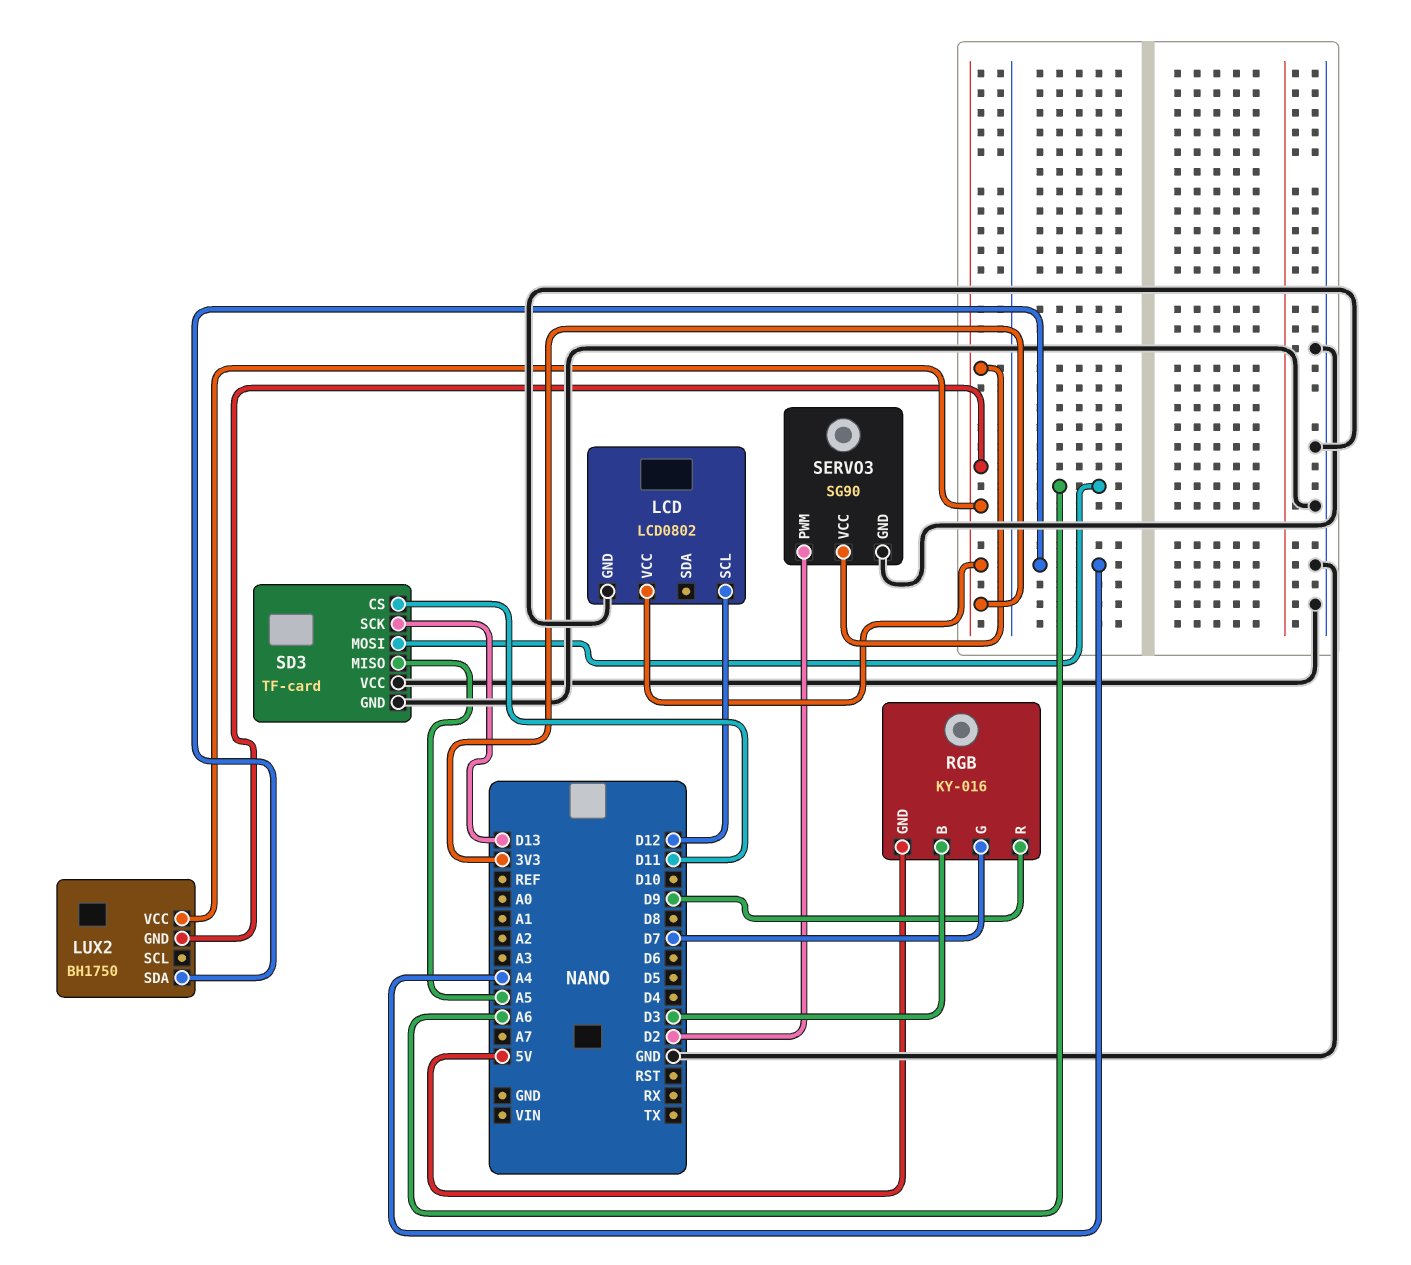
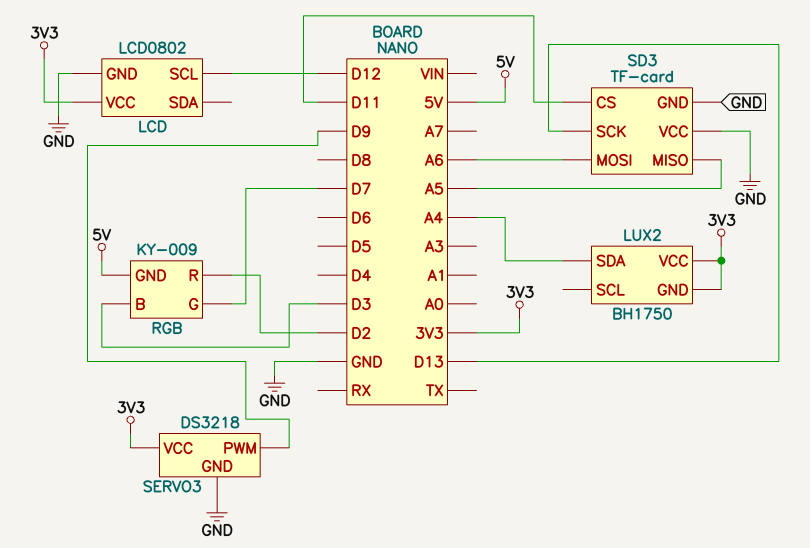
RGB: KY-016 -> KY-009
RGB pin R: D9 -> D2
SERVO3: SG90 -> DS3218
SERVO3 pin PWM: D2 -> D9

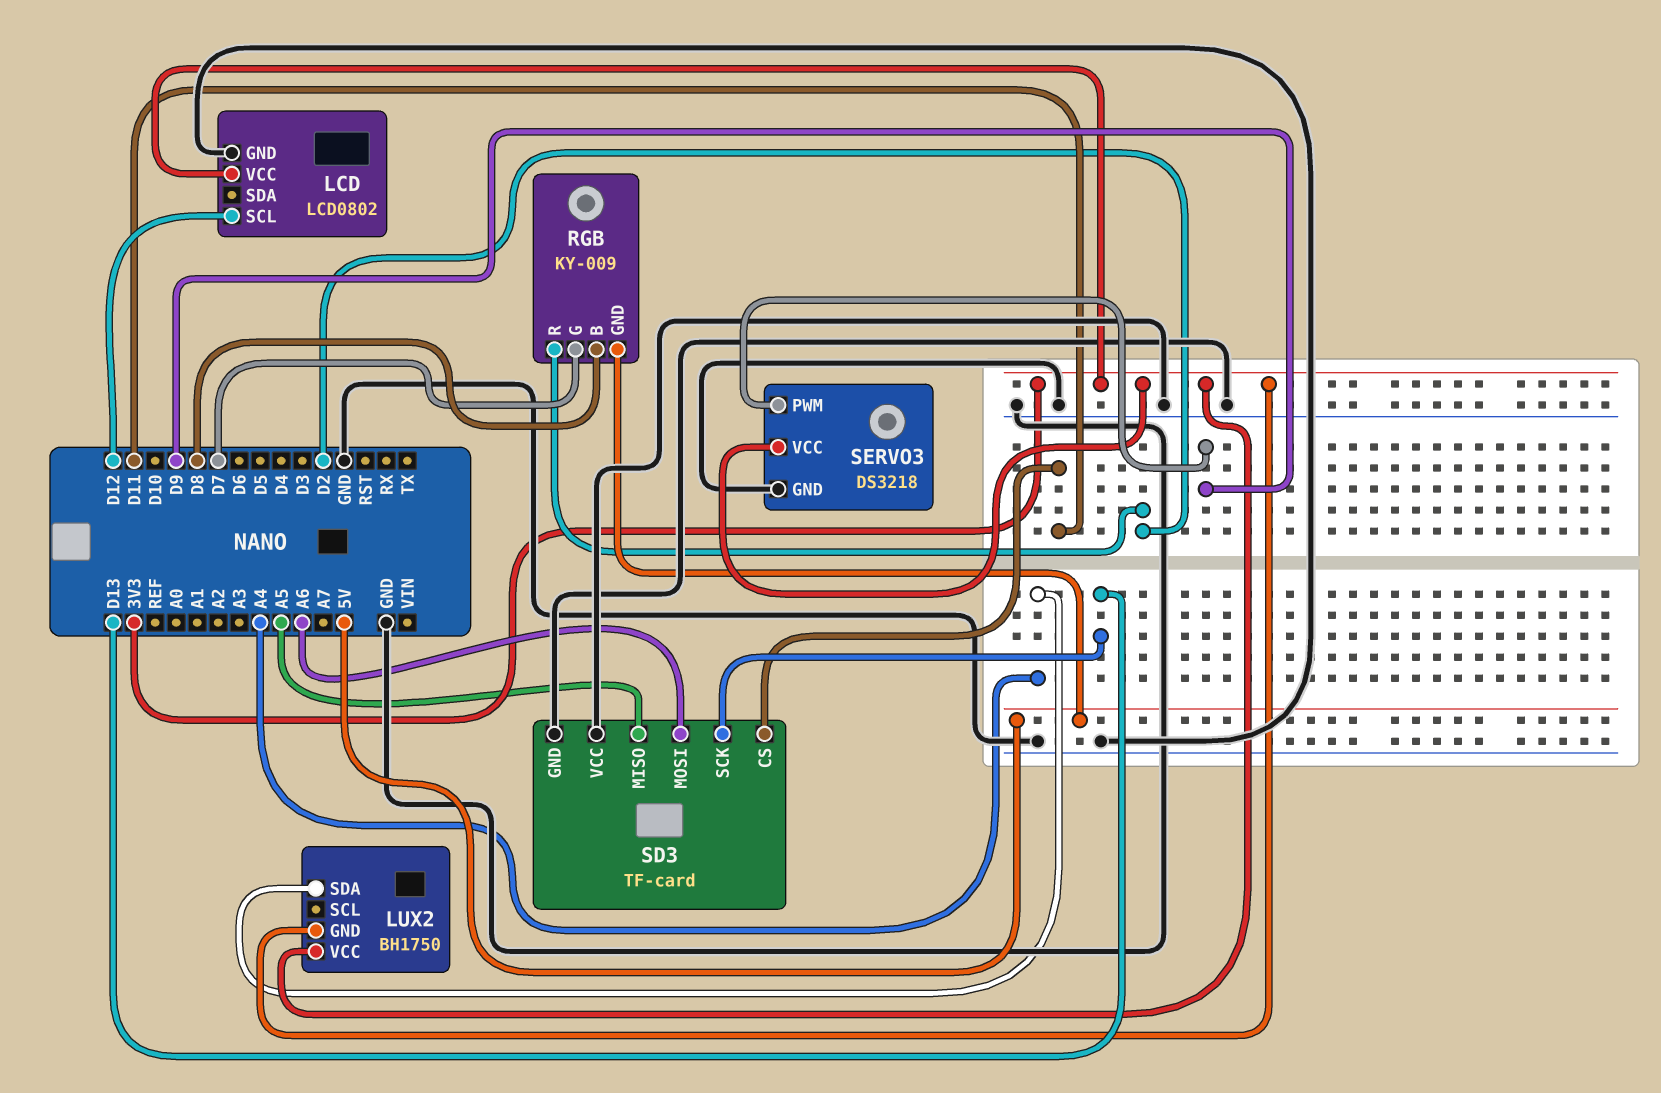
RGB pin B: D3 -> D8

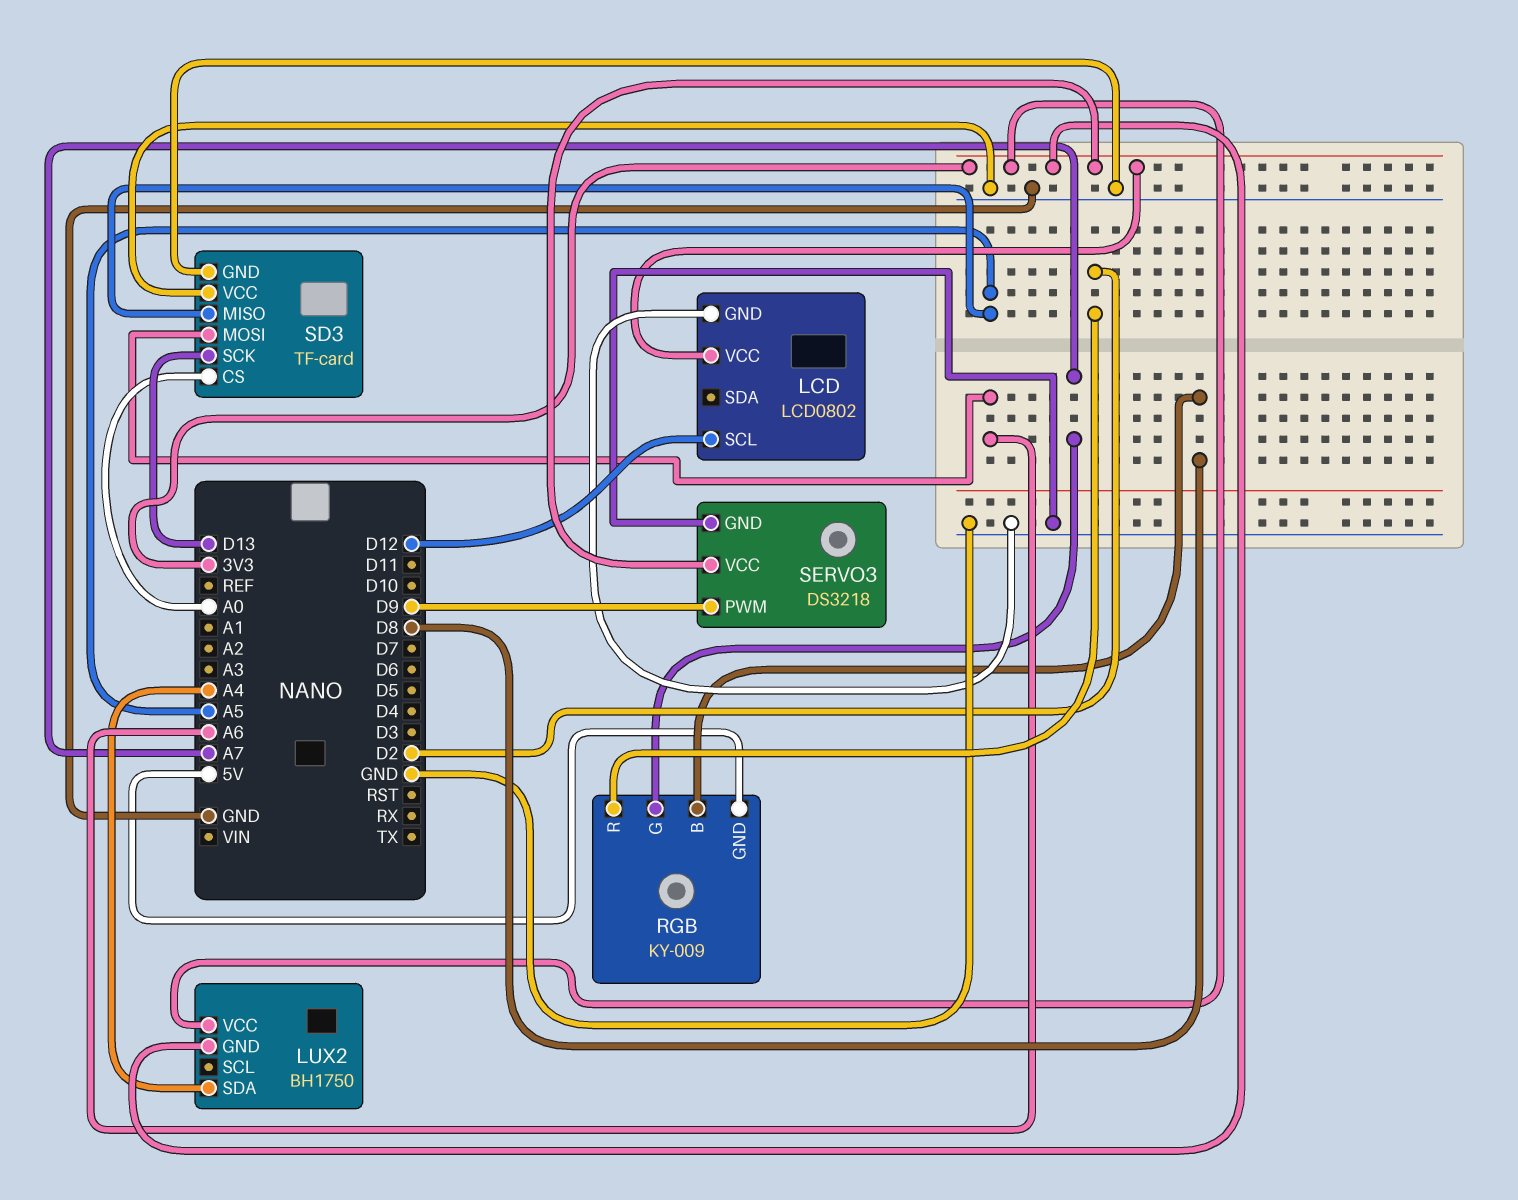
RGB pin G: D7 -> A7
SD3 pin CS: D11 -> A0

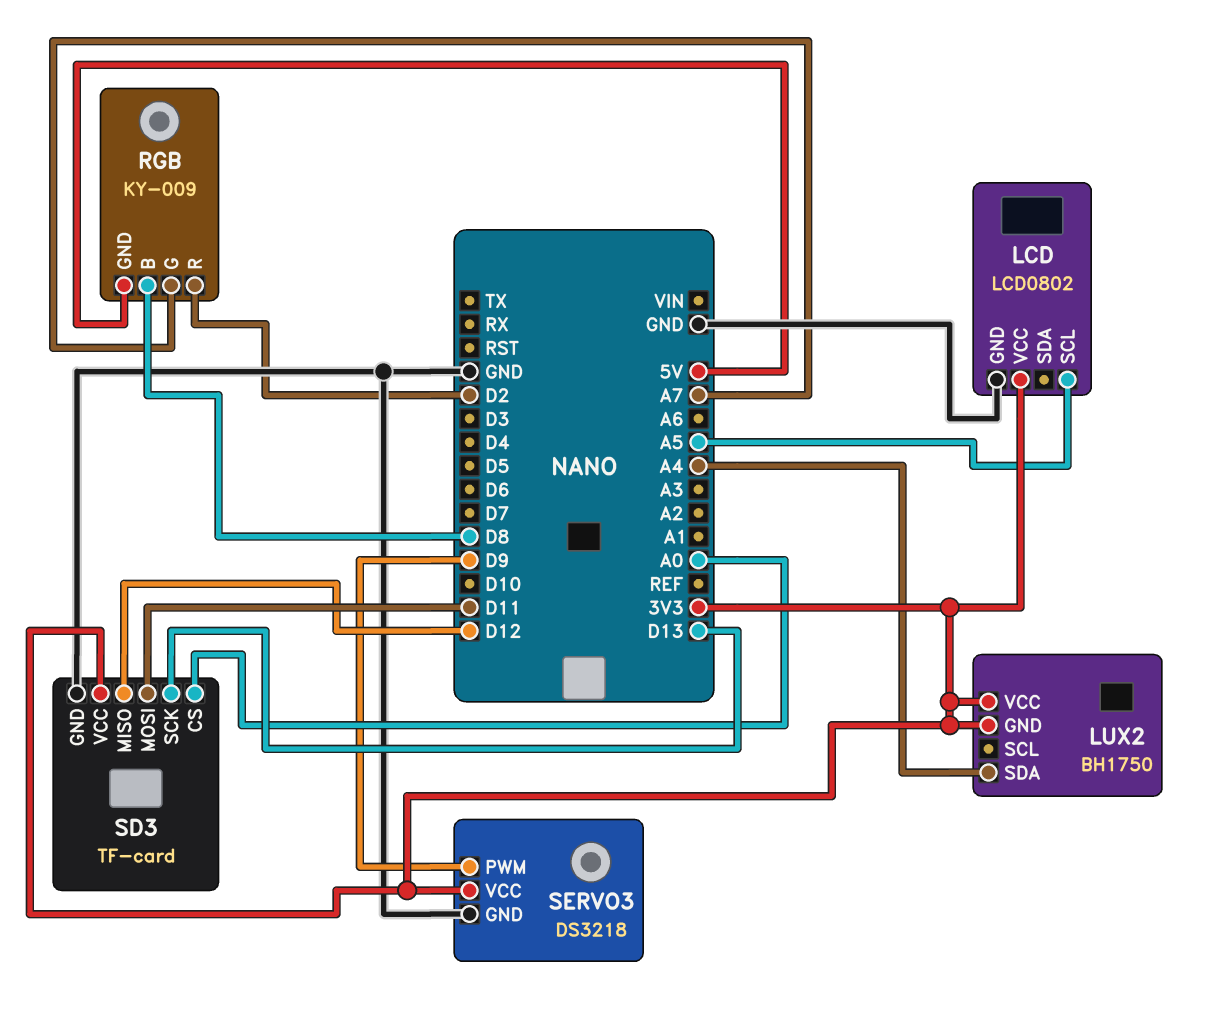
LCD pin SCL: D12 -> A5
SD3 pin MISO: A5 -> D12
SD3 pin MOSI: A6 -> D11
SD3 pin VCC: GND -> 3V3

